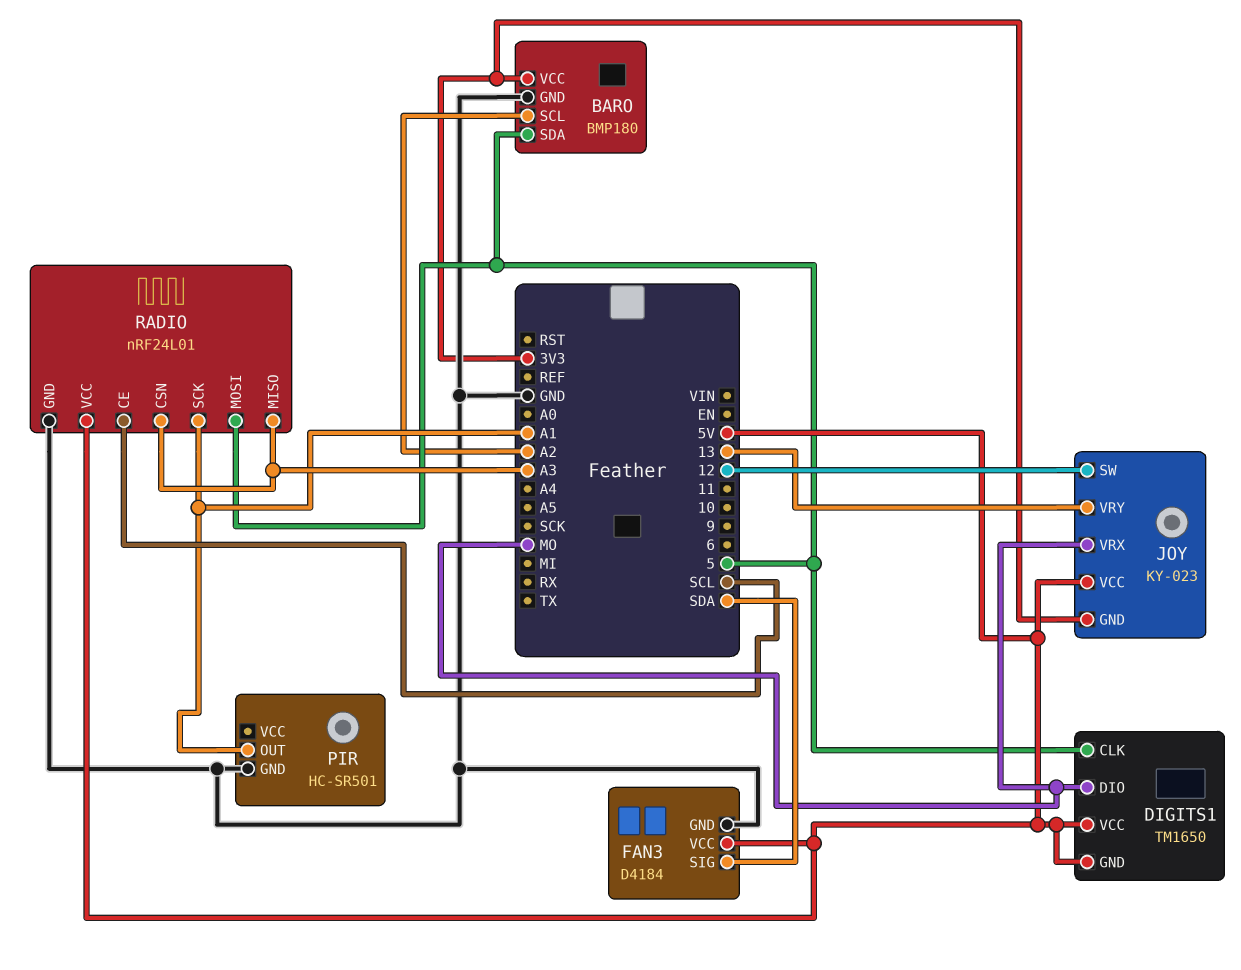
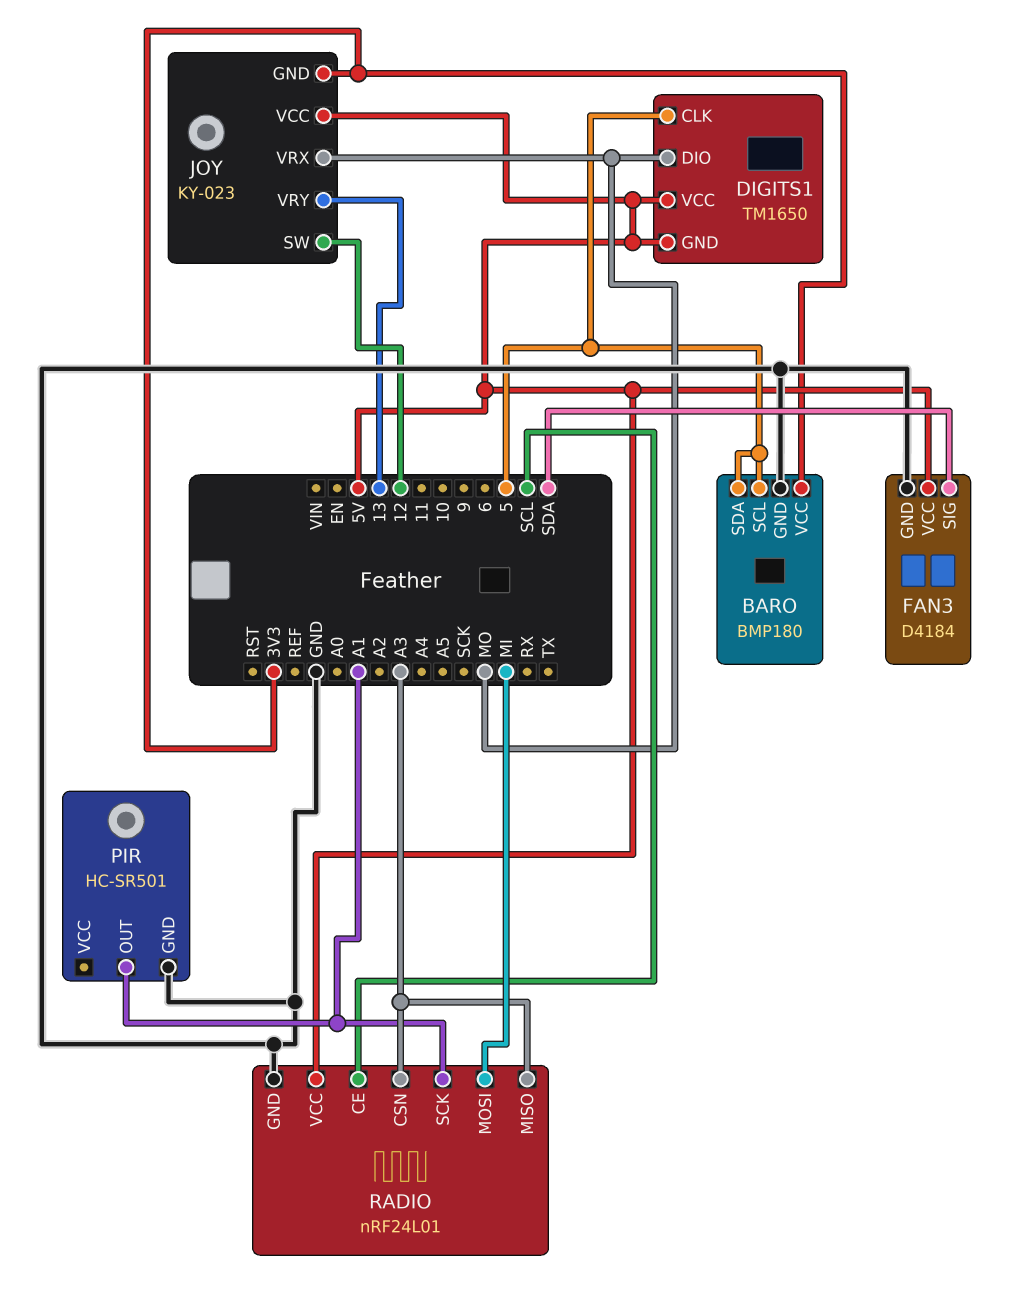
BARO pin SCL: A2 -> 5
RADIO pin MOSI: 5 -> MI

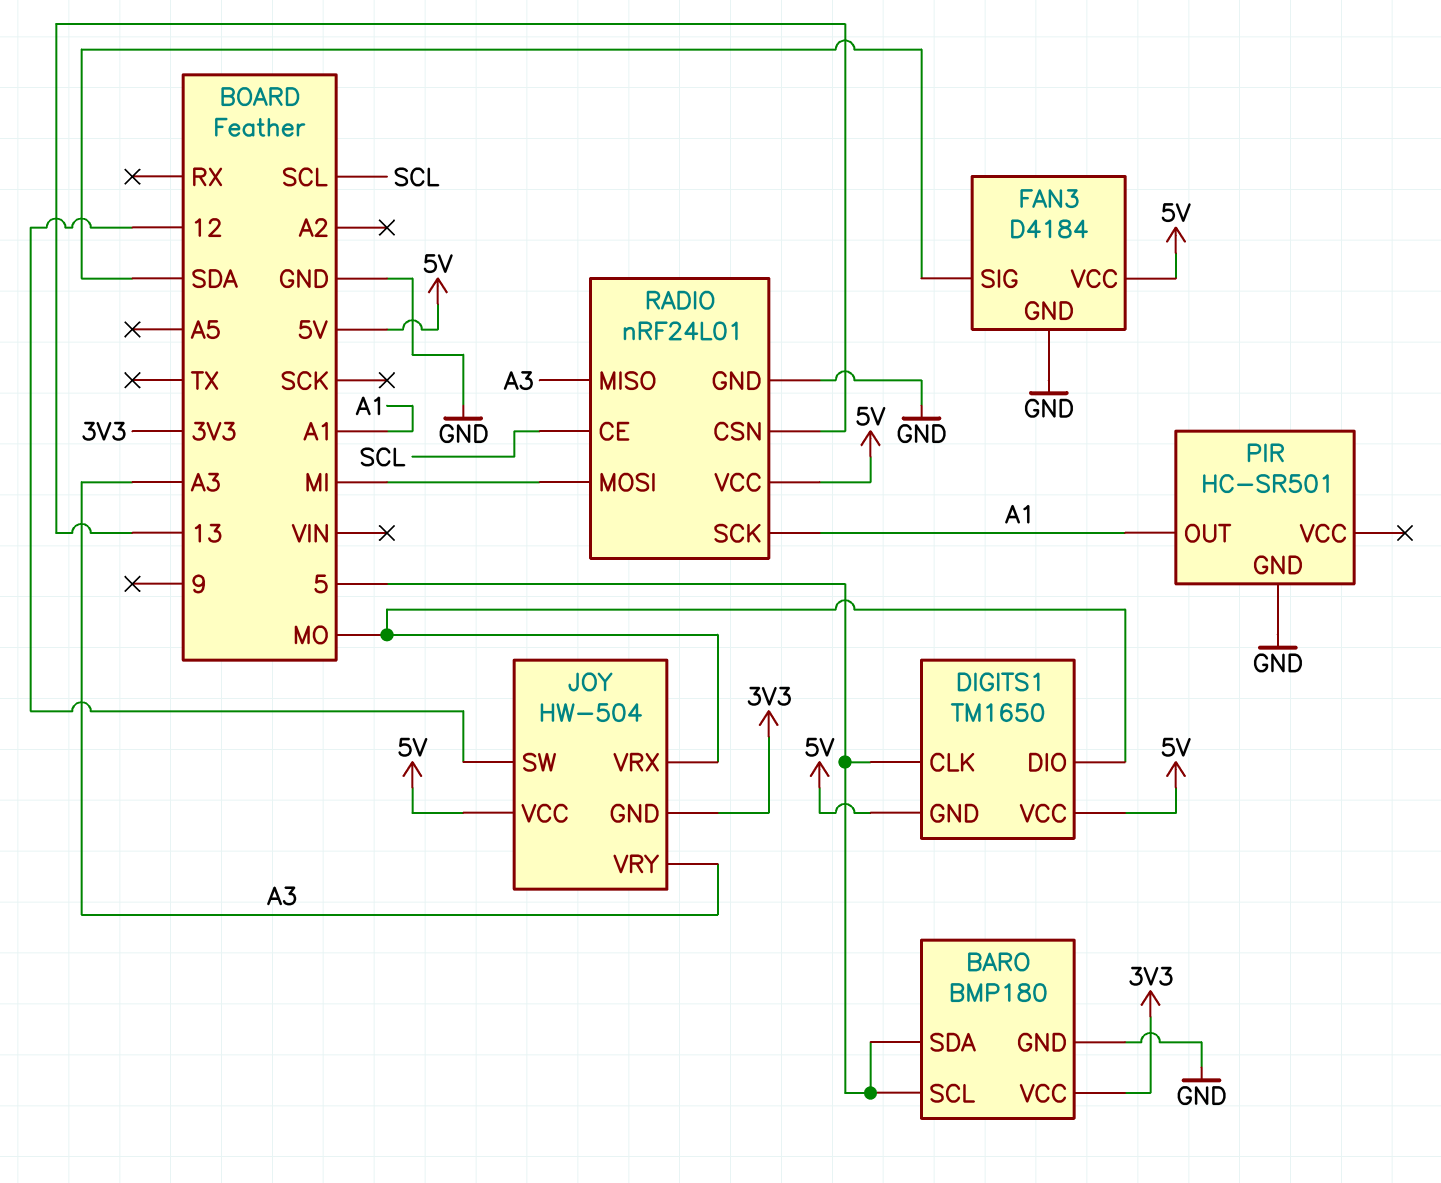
JOY: KY-023 -> HW-504
JOY pin VRY: 13 -> A3
RADIO pin CSN: A3 -> 13

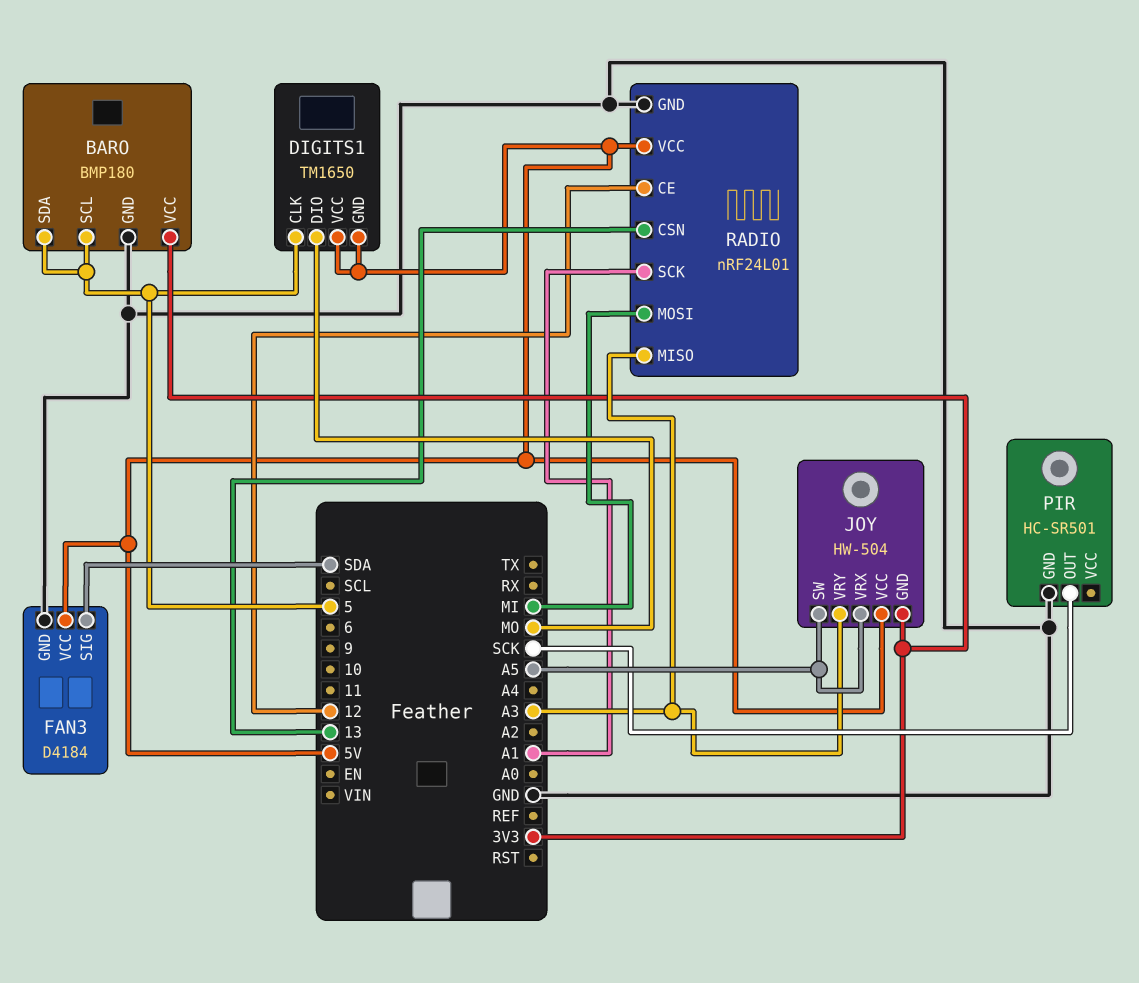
JOY pin SW: 12 -> A5
JOY pin VRX: MO -> A5
PIR pin OUT: A1 -> SCK
RADIO pin CE: SCL -> 12

